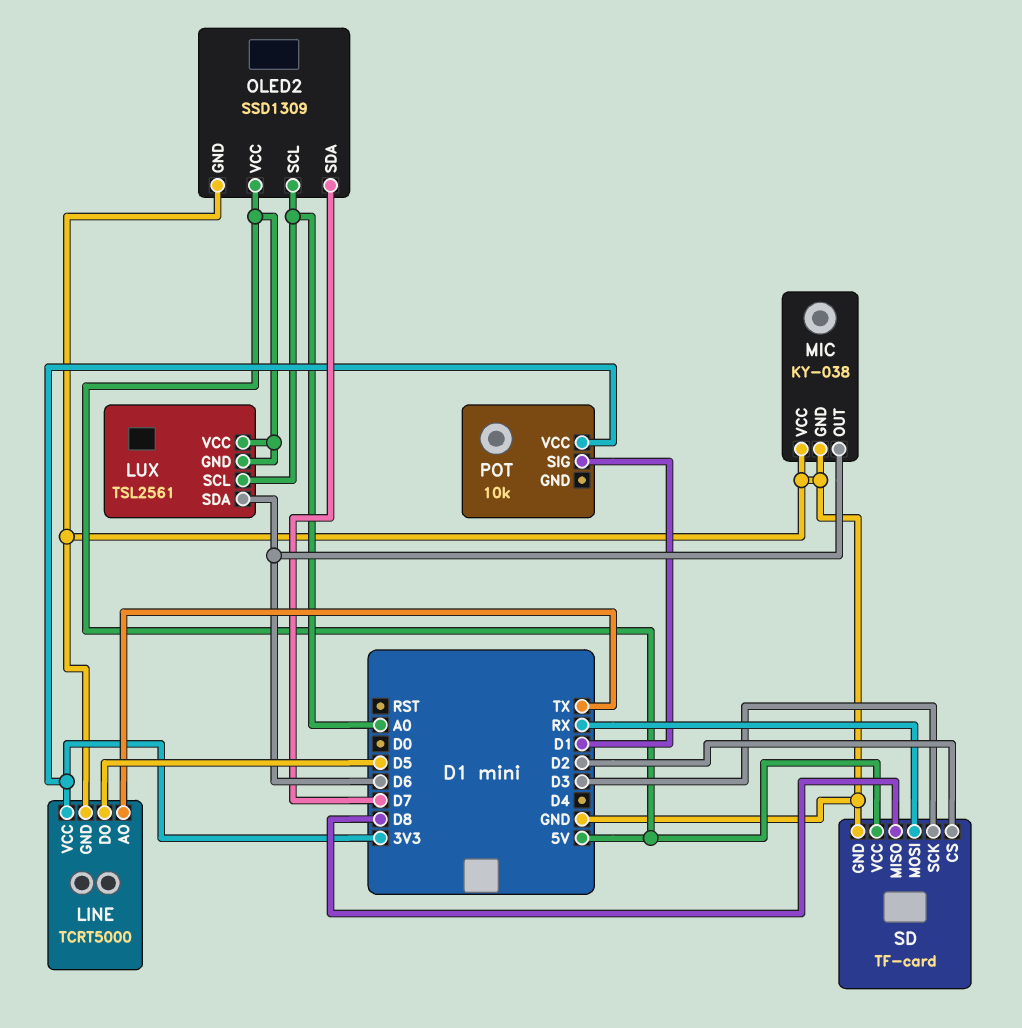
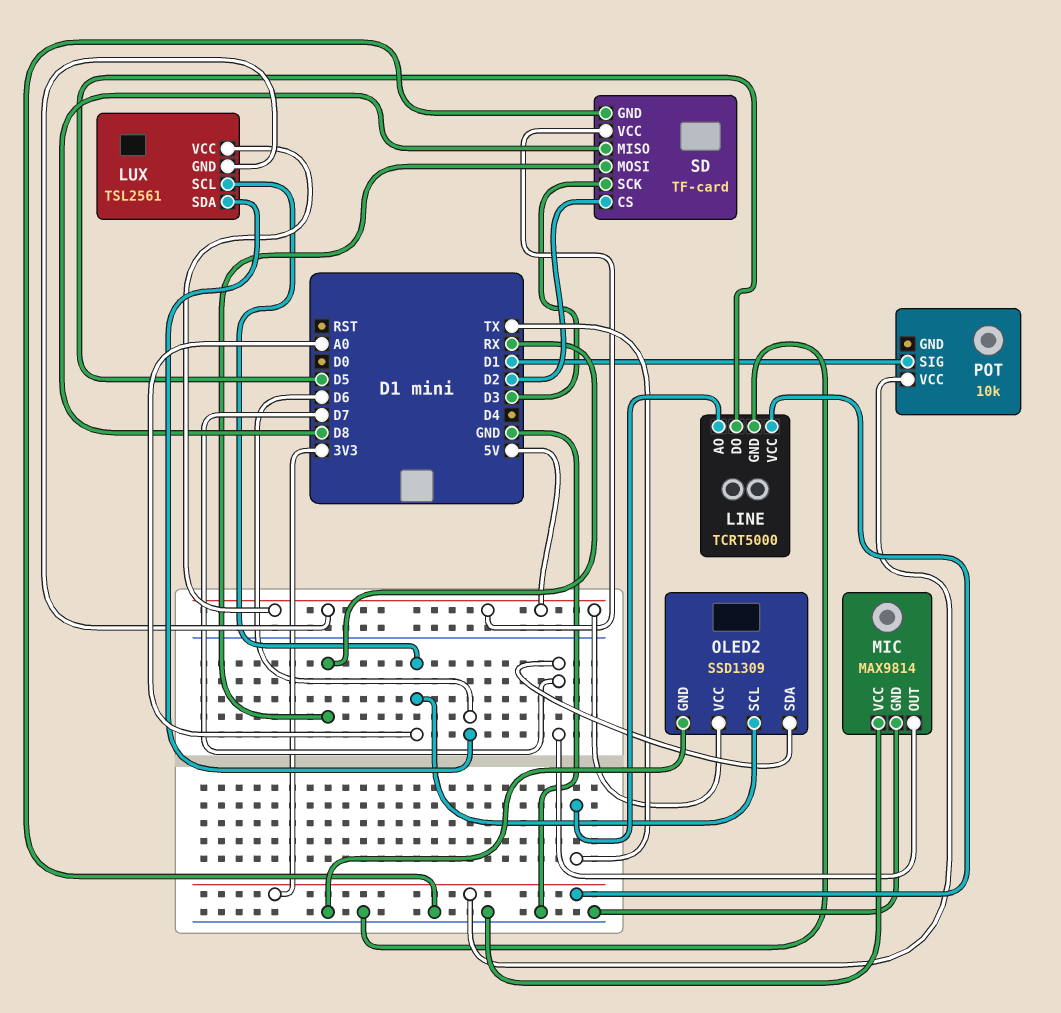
MIC: KY-038 -> MAX9814
MIC pin OUT: D6 -> D7

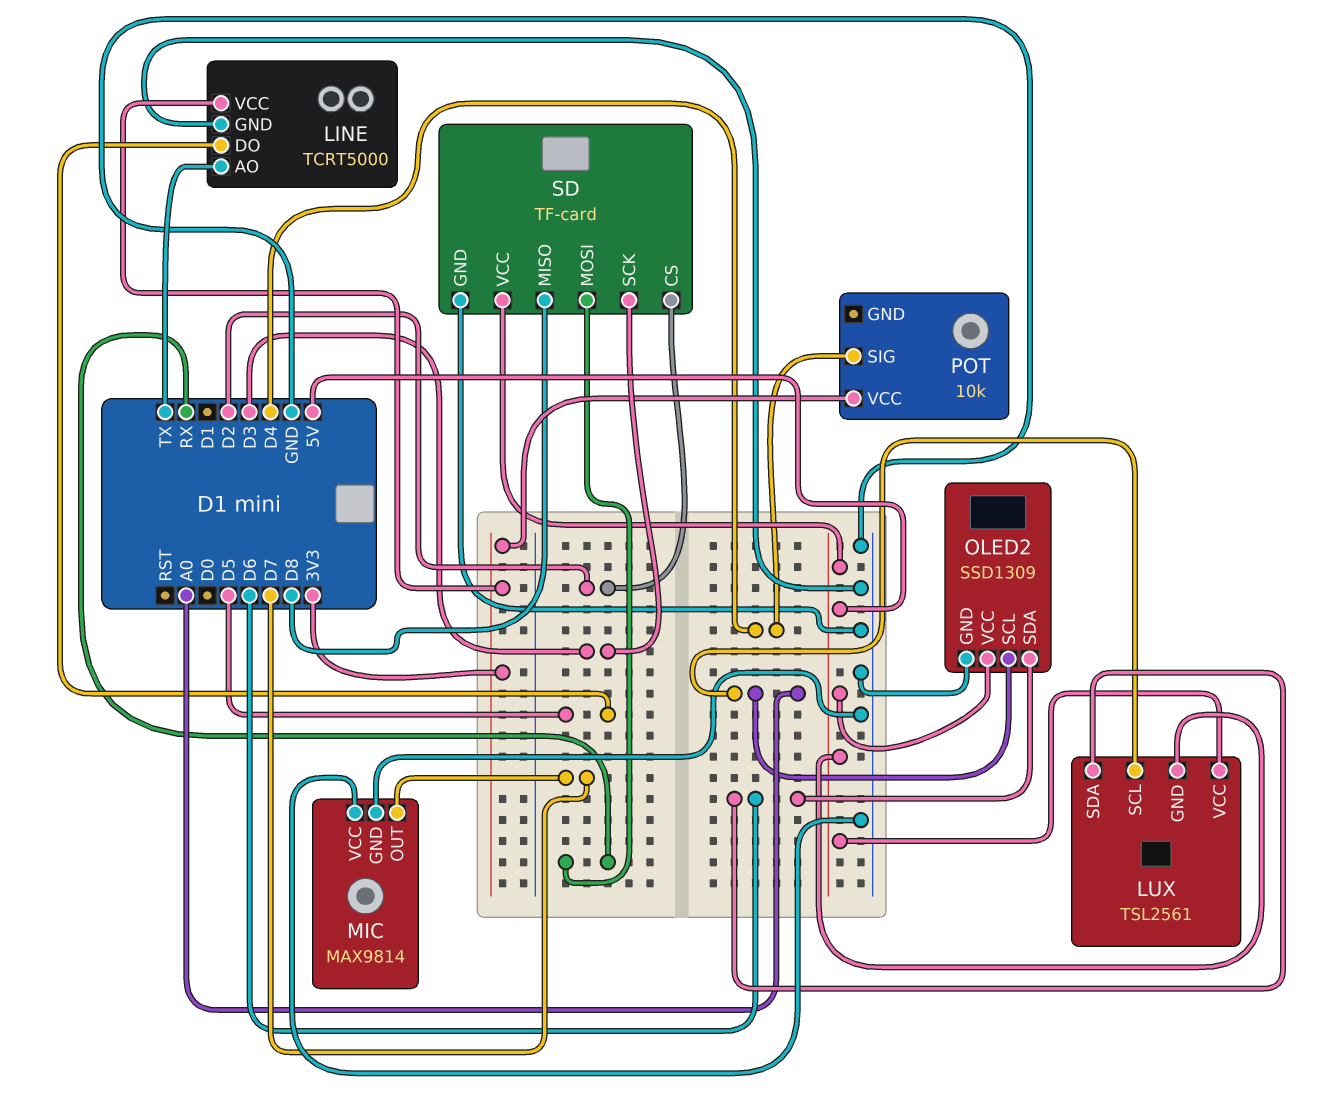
OLED2 pin SDA: D7 -> D6
POT pin SIG: D1 -> D4

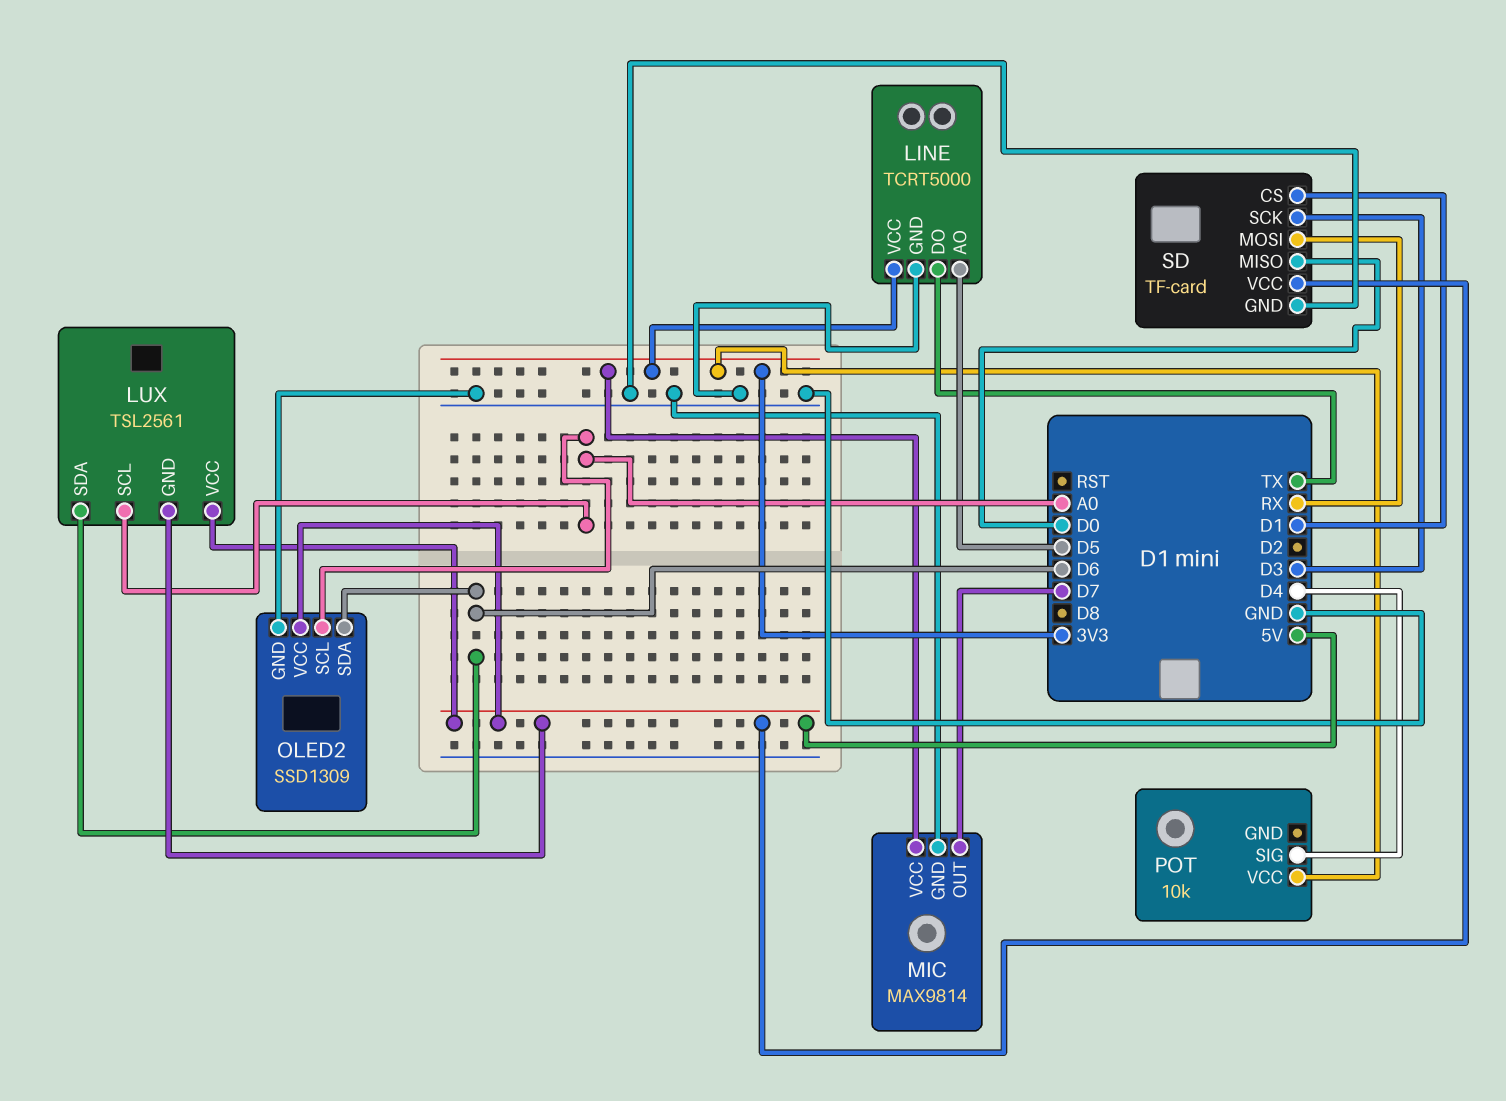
LINE pin AO: TX -> D5
LINE pin DO: D5 -> TX
MIC pin VCC: GND -> 3V3
SD pin CS: D2 -> D1
SD pin MISO: D8 -> D0

